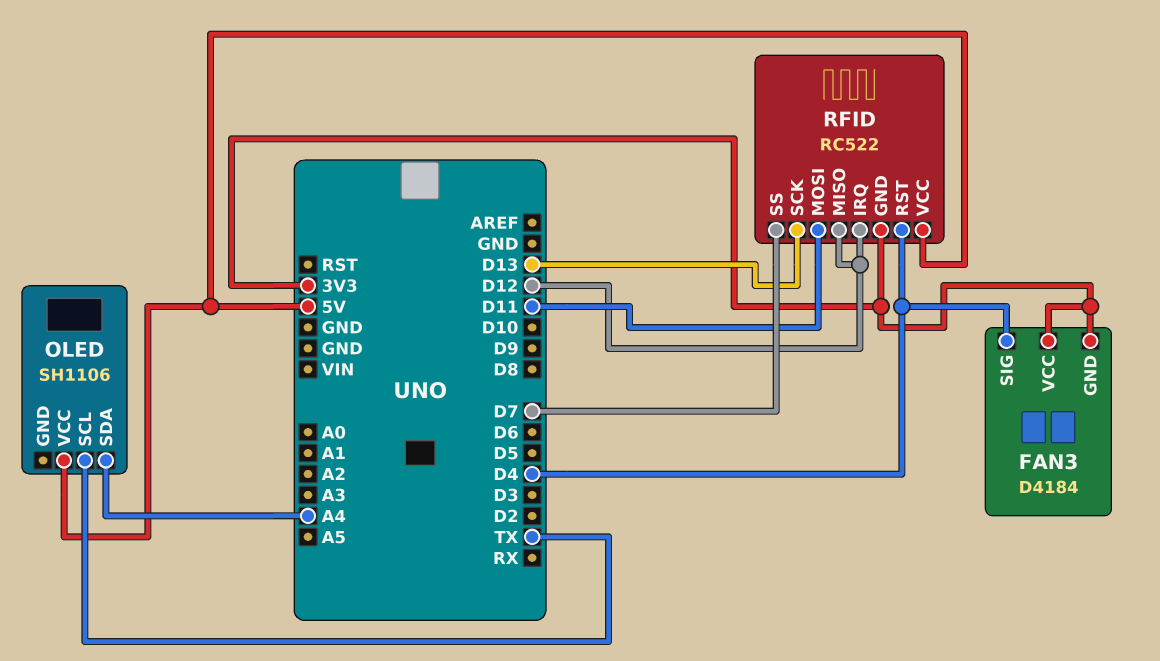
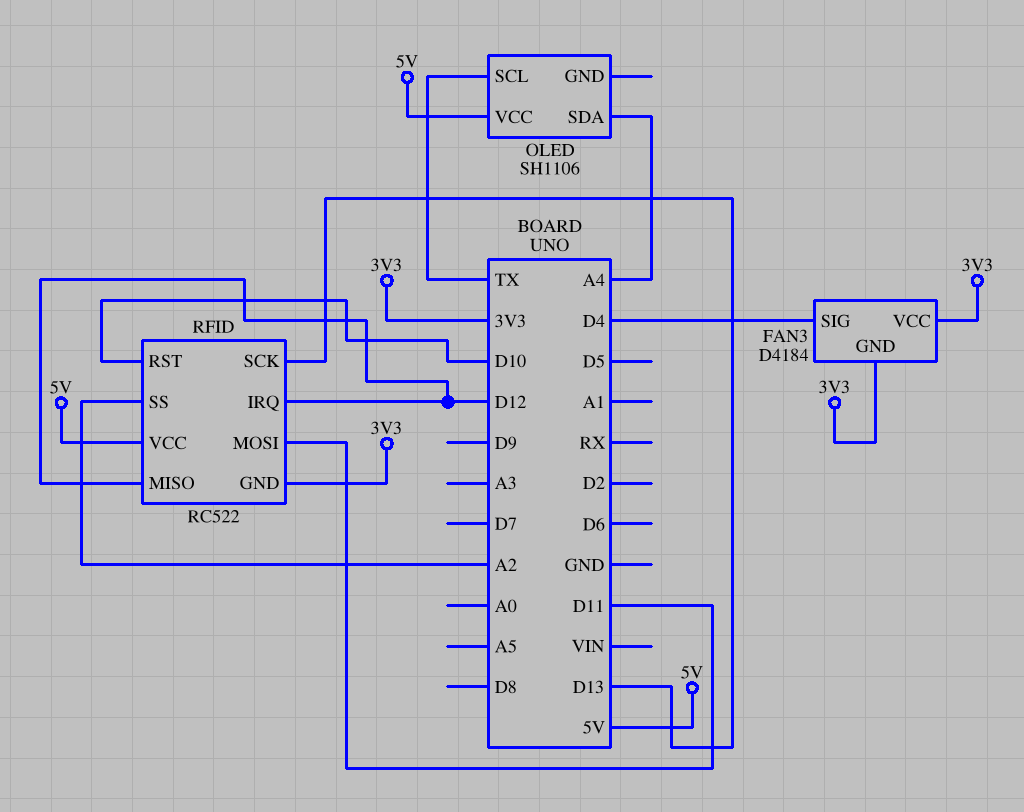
RFID pin RST: D4 -> D10
RFID pin SS: D7 -> A2

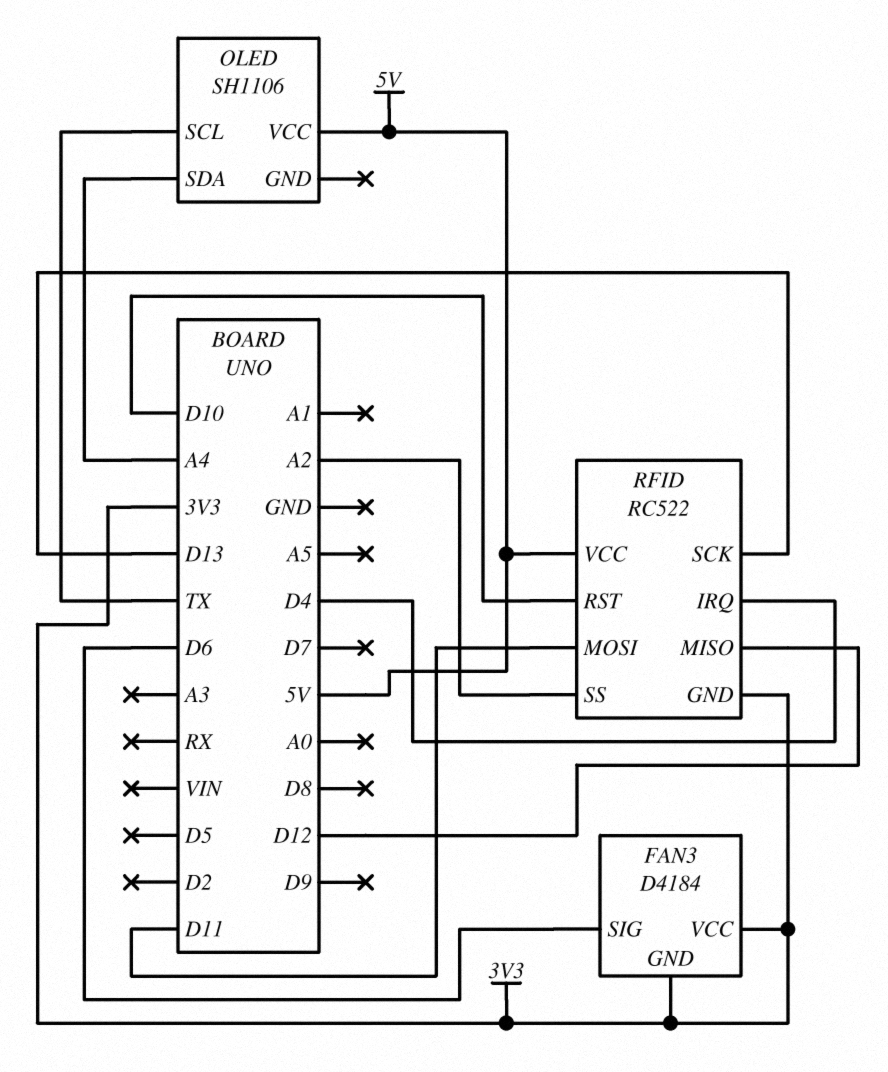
FAN3 pin SIG: D4 -> D6
RFID pin IRQ: D12 -> D4

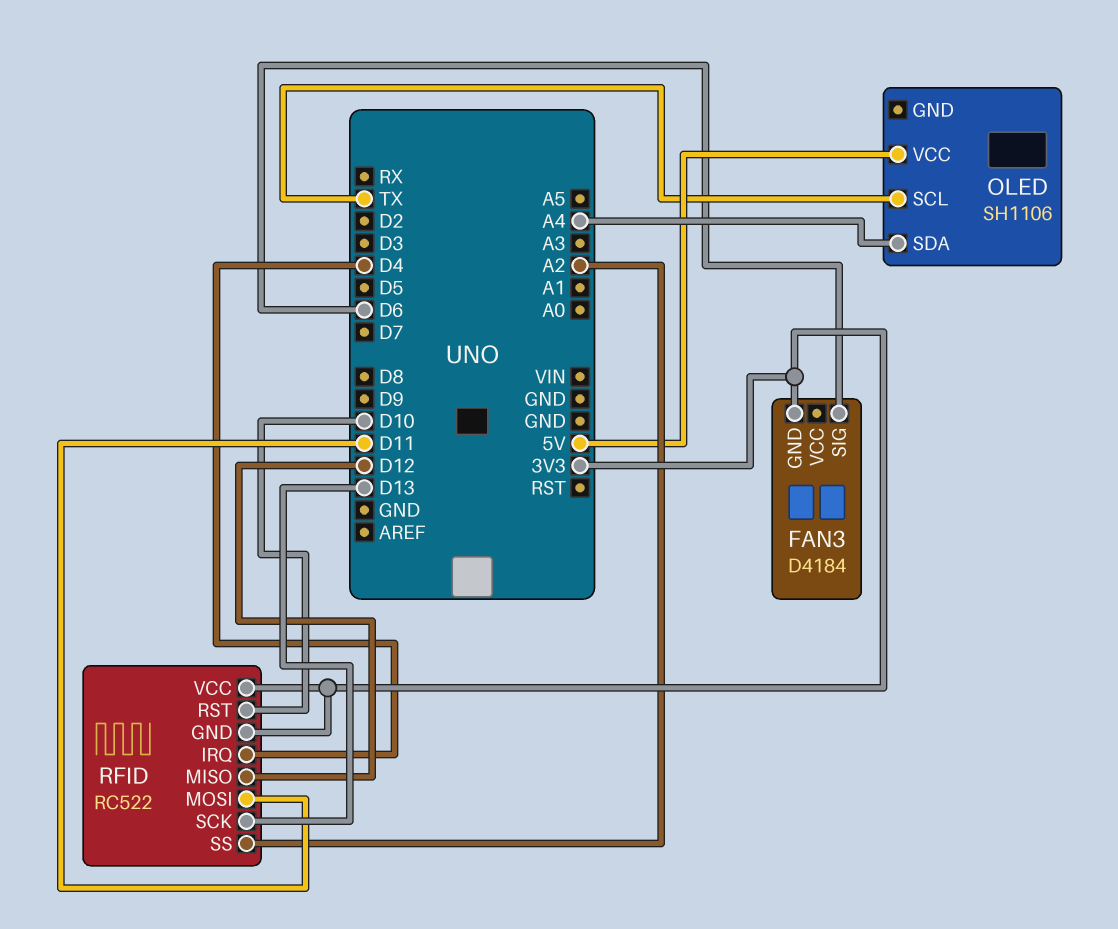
FAN3 pin VCC: 3V3 -> none
RFID pin VCC: 5V -> 3V3

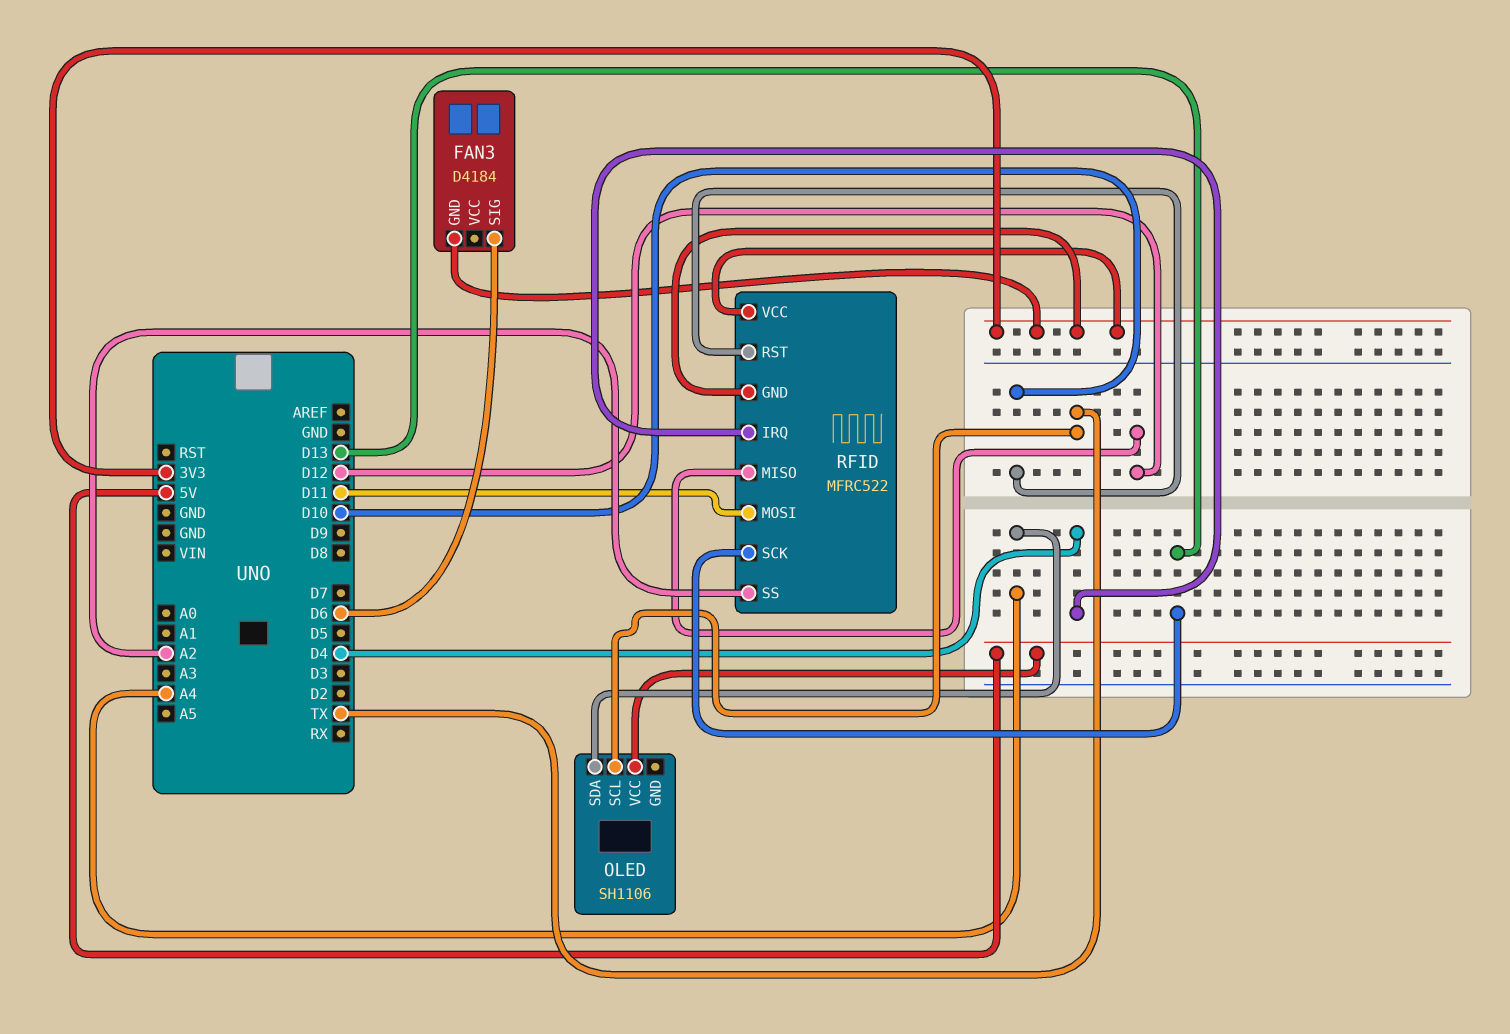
RFID: RC522 -> MFRC522

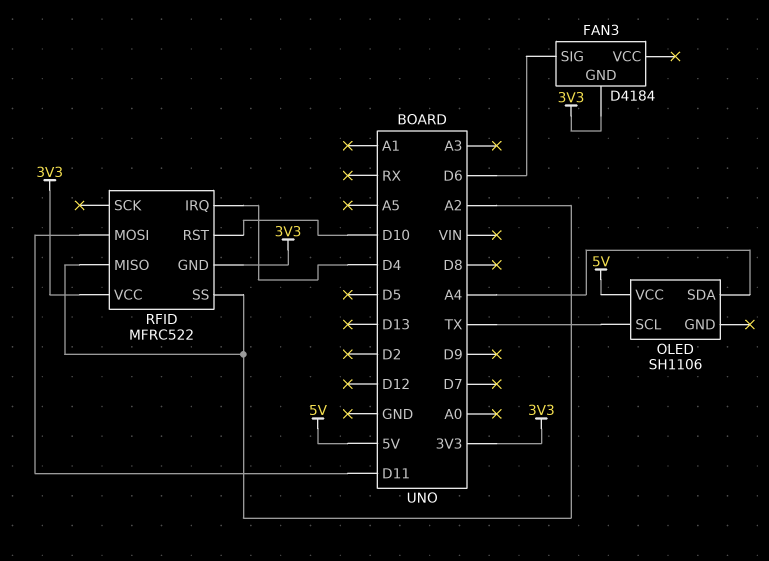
RFID pin MISO: D12 -> A2
RFID pin SCK: D13 -> none

